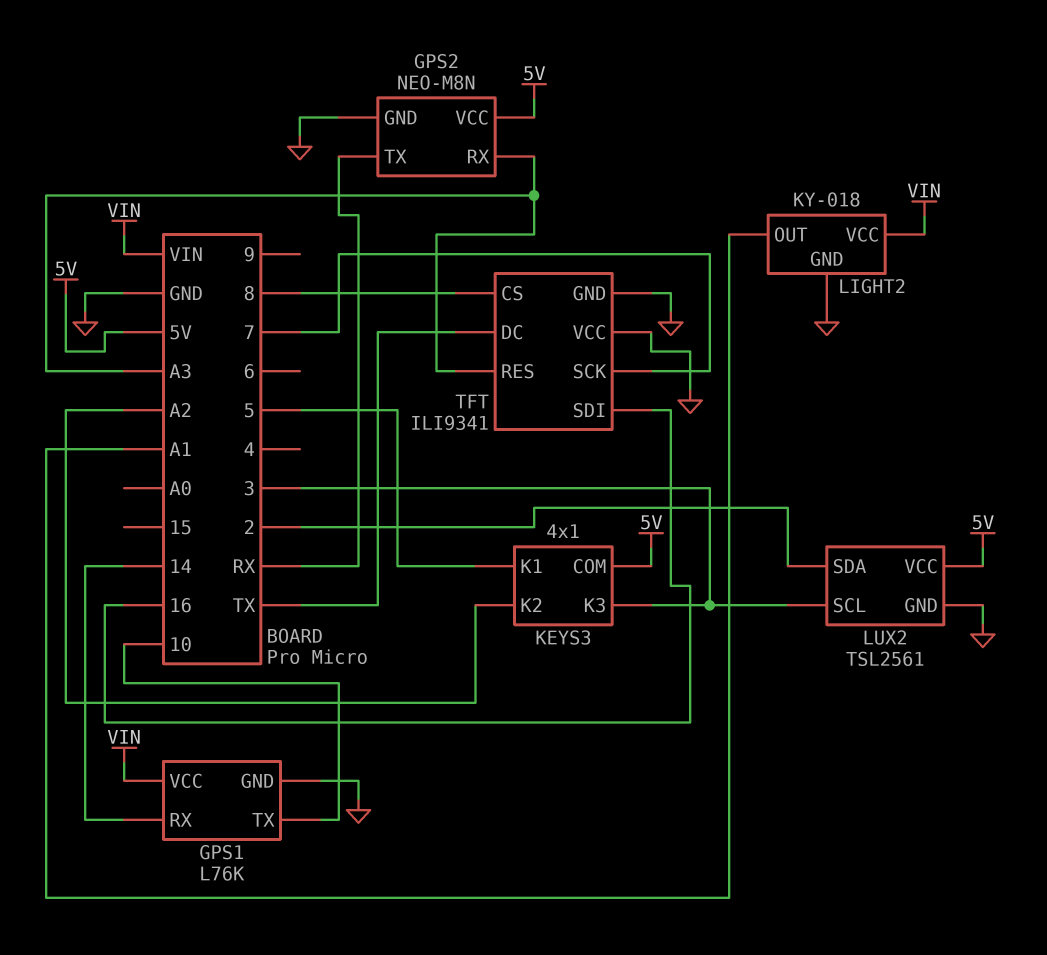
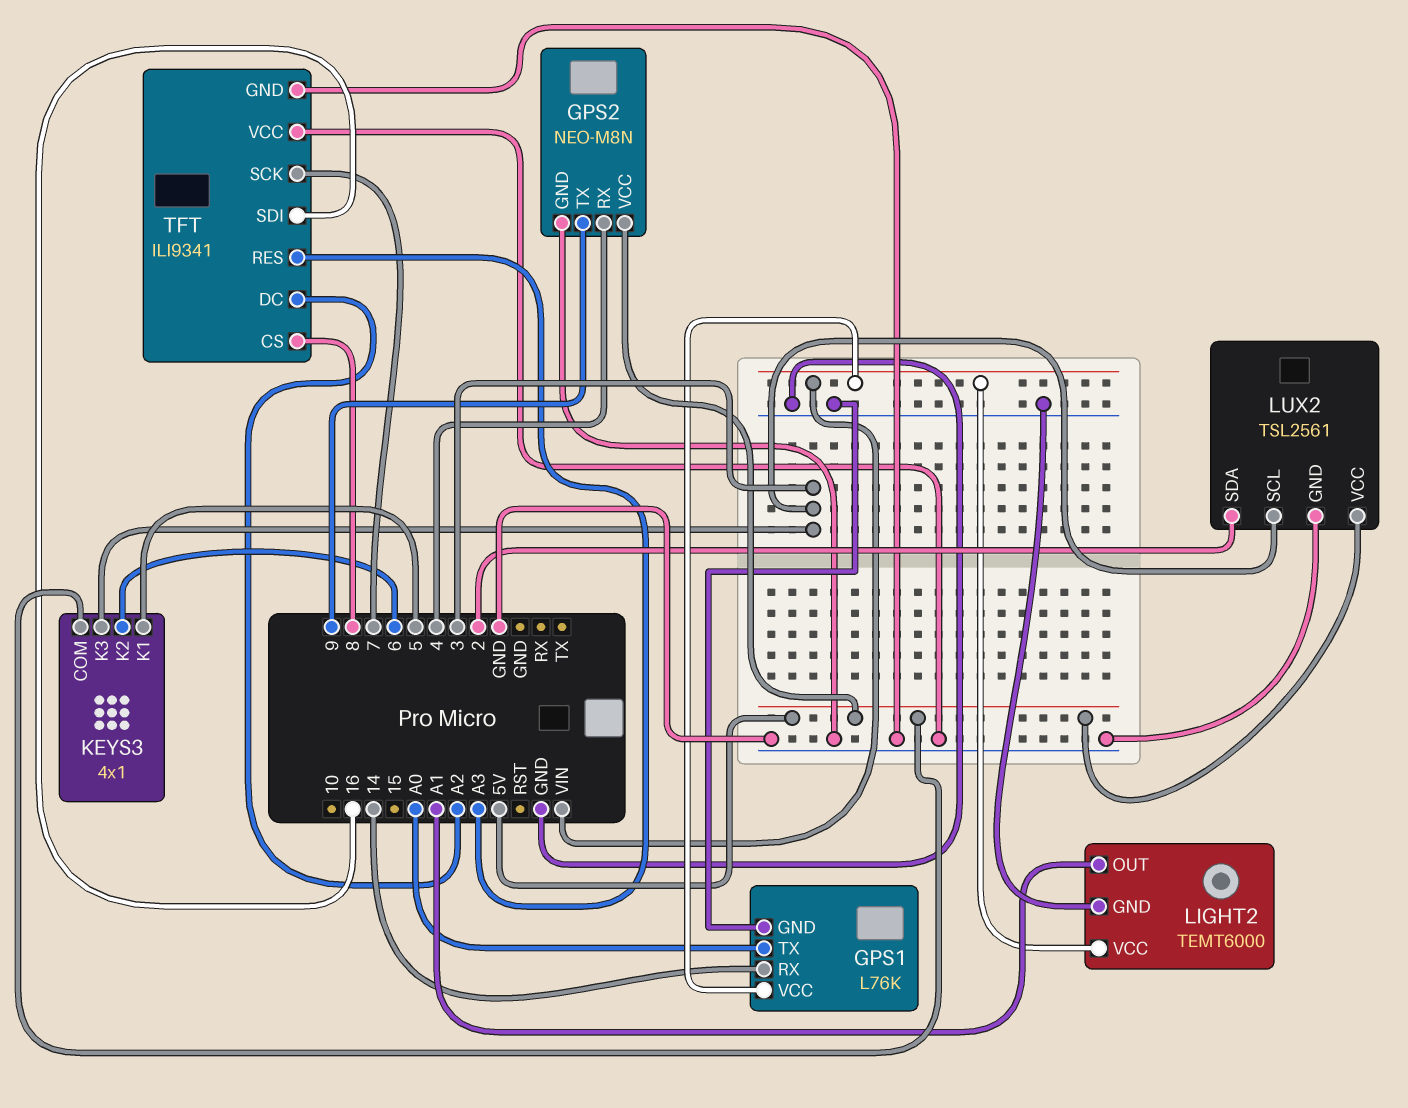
GPS1 pin TX: 10 -> A0
GPS2 pin RX: A3 -> 4
GPS2 pin TX: RX -> 9
KEYS3 pin K2: A2 -> 6
LIGHT2: KY-018 -> TEMT6000
TFT pin DC: TX -> A2

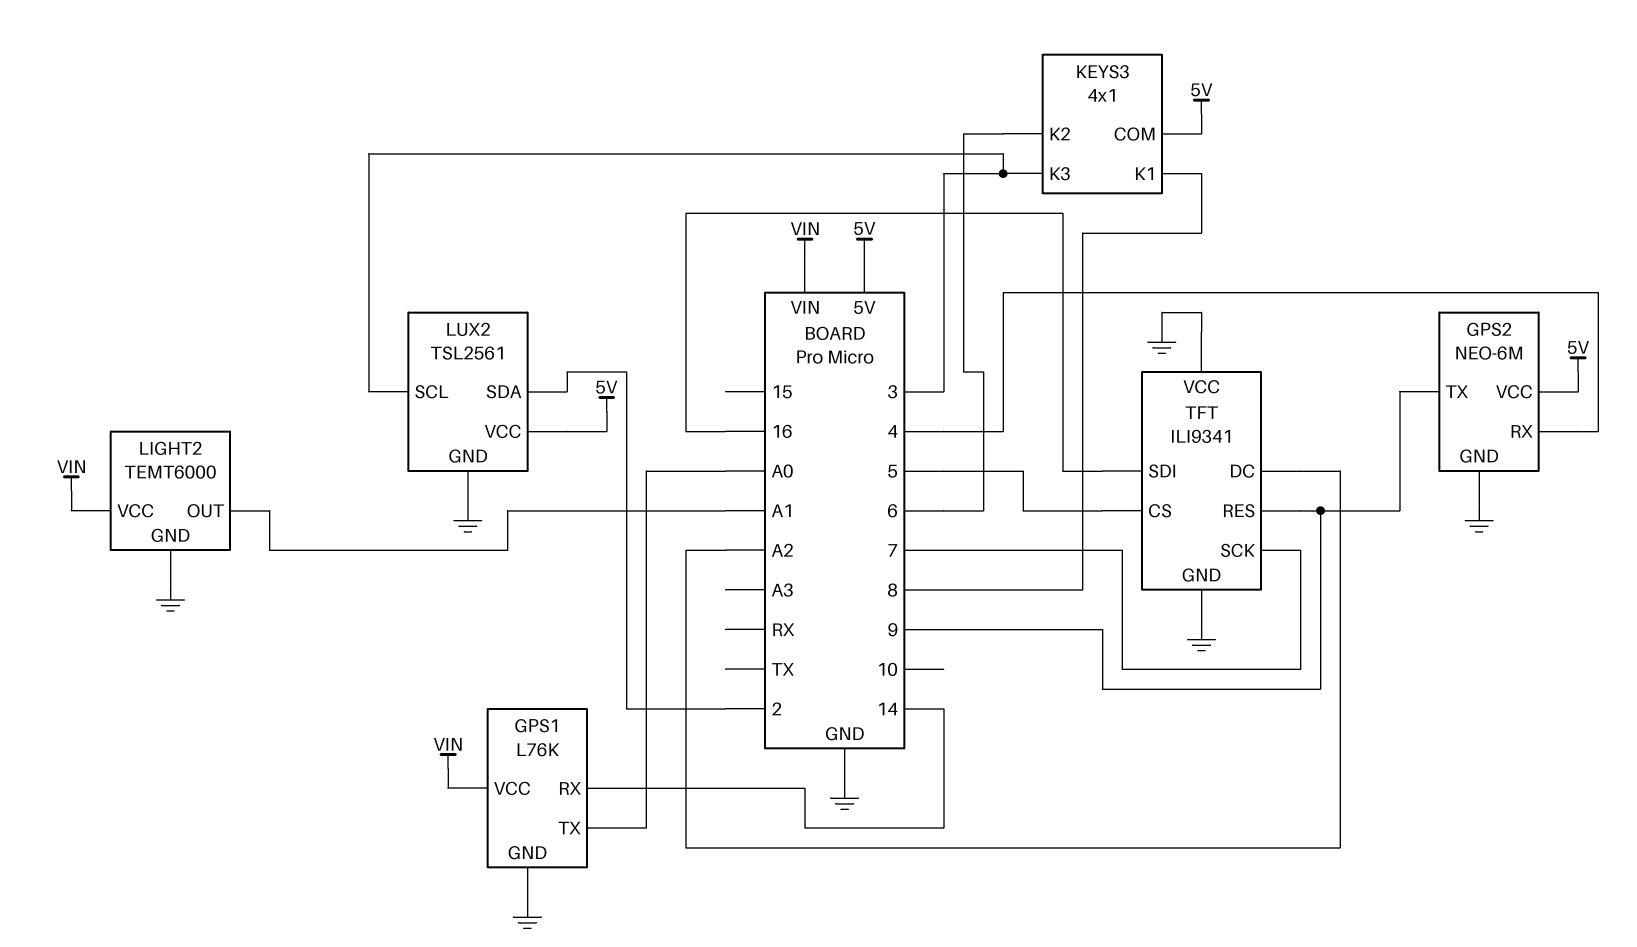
GPS2: NEO-M8N -> NEO-6M
KEYS3 pin K1: 5 -> 8
TFT pin CS: 8 -> 5
TFT pin RES: A3 -> 9

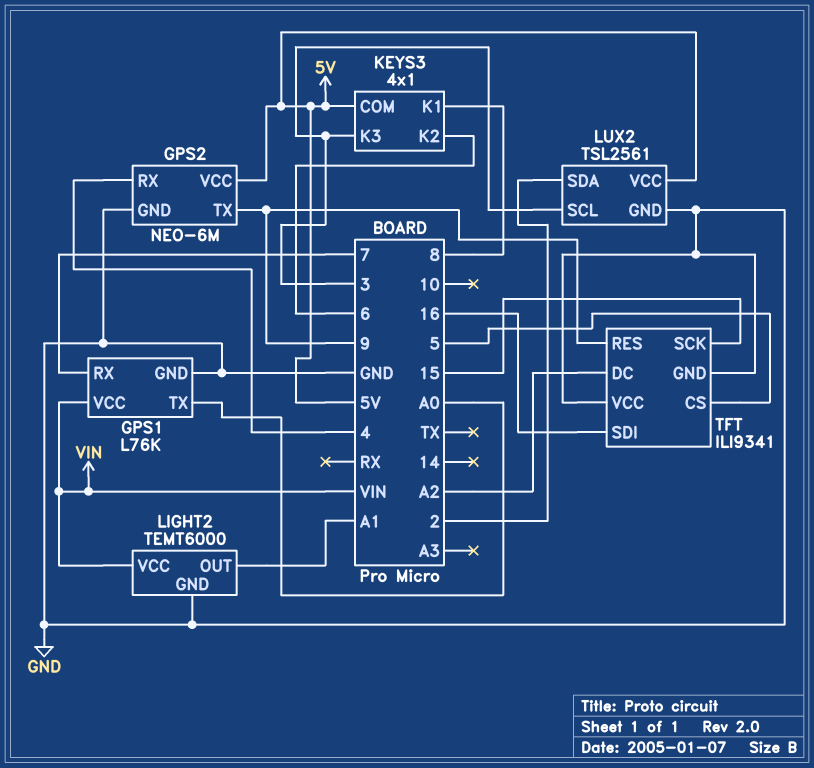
GPS1 pin RX: 14 -> 7
TFT pin SCK: 7 -> 15

